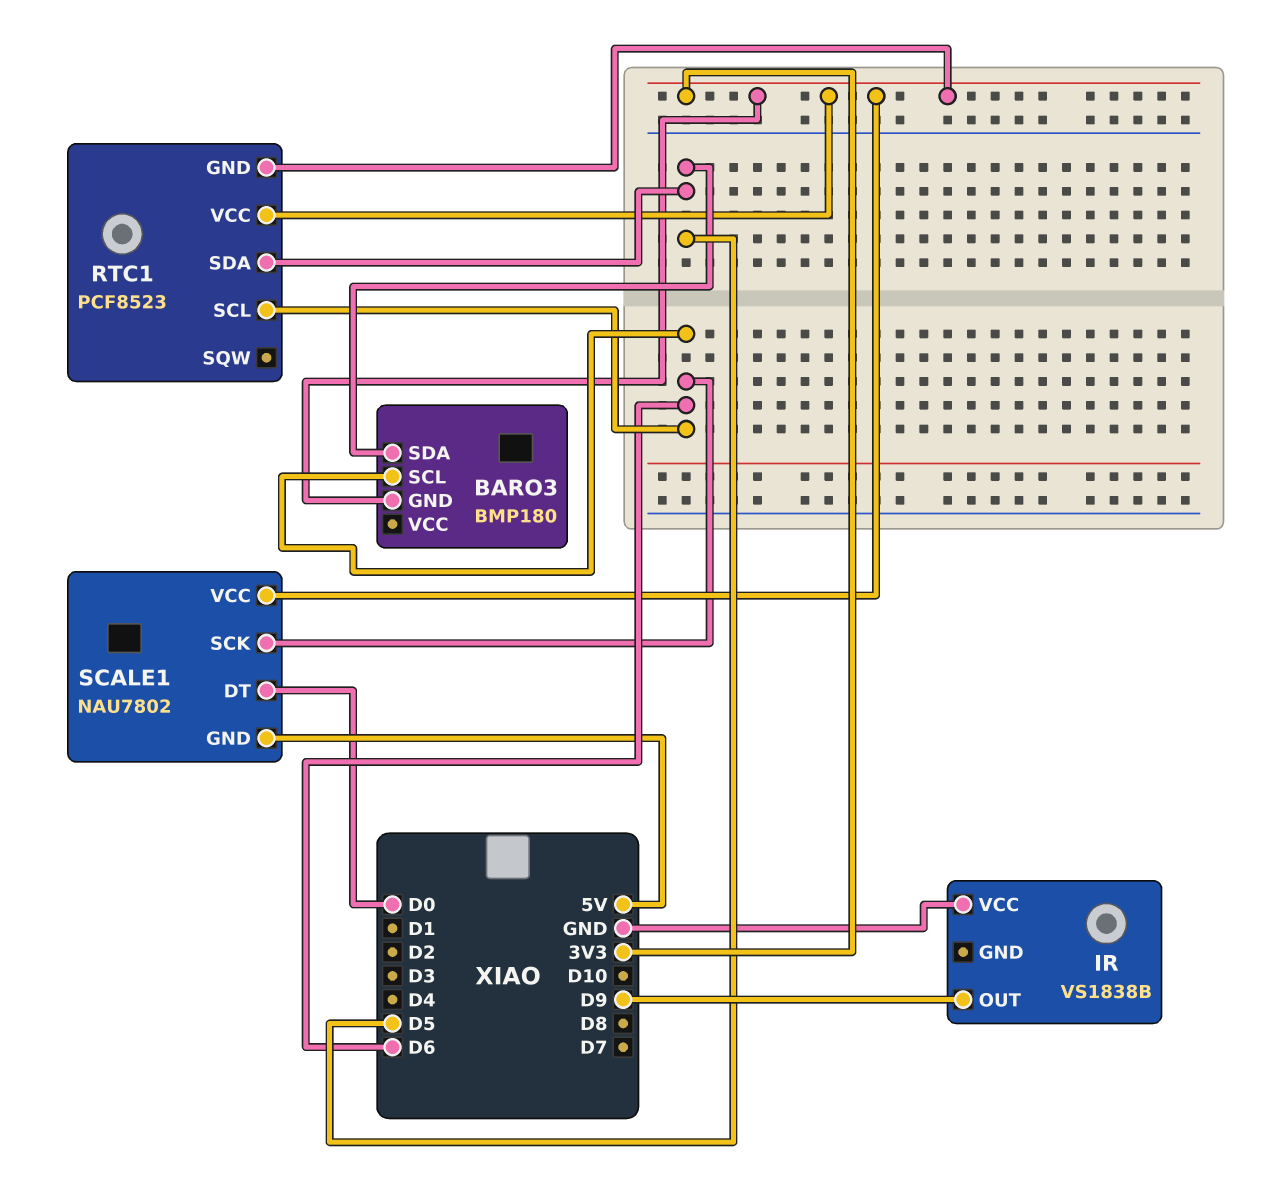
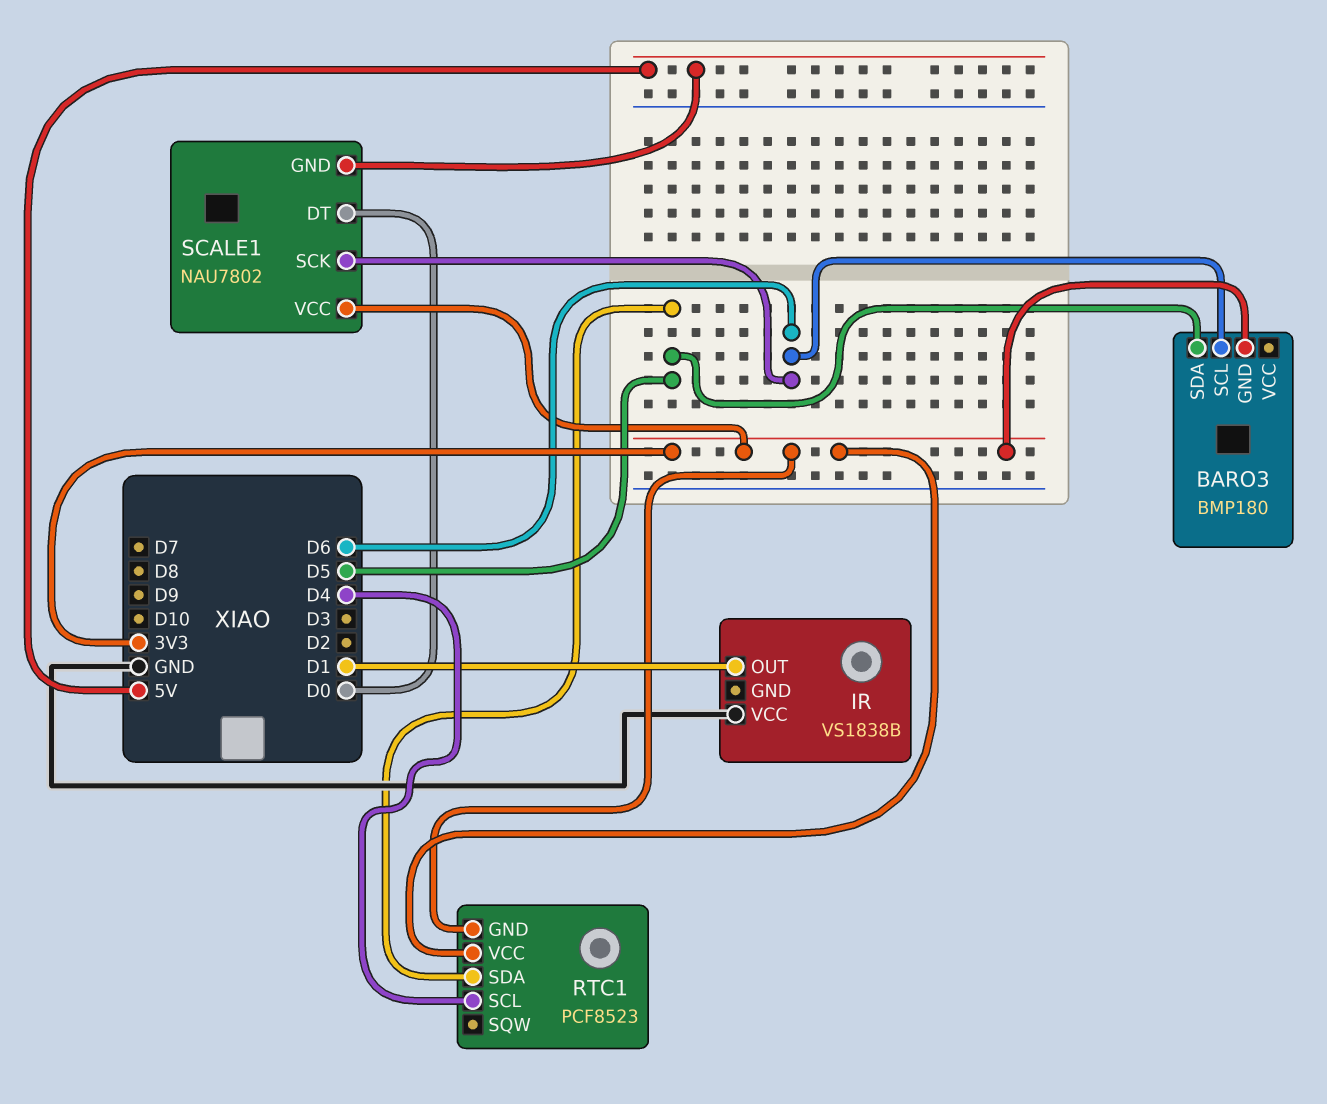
IR pin OUT: D9 -> D1
RTC1 pin SCL: D6 -> D4

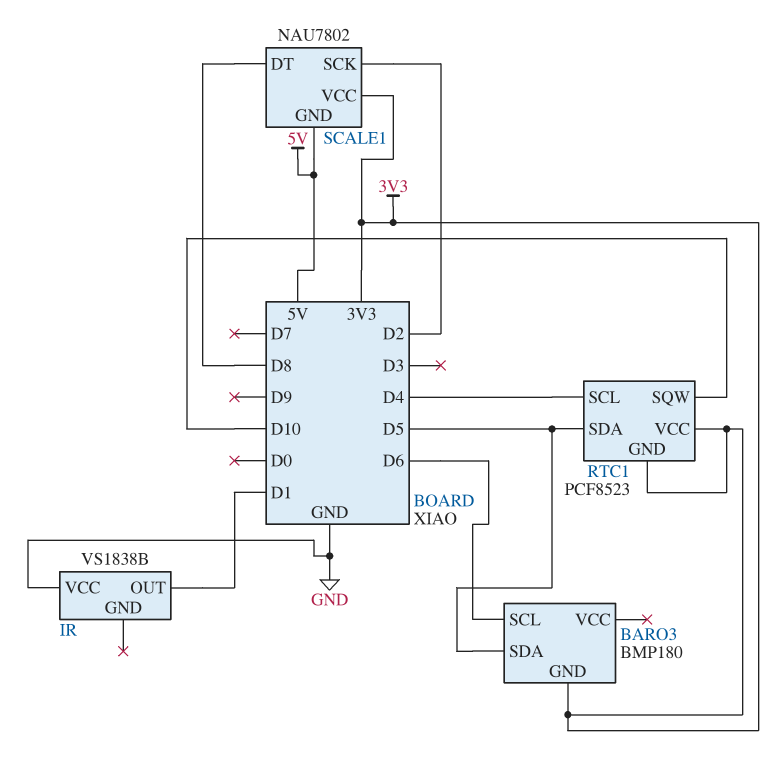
RTC1 pin SQW: none -> D10
SCALE1 pin DT: D0 -> D8
SCALE1 pin SCK: D6 -> D2

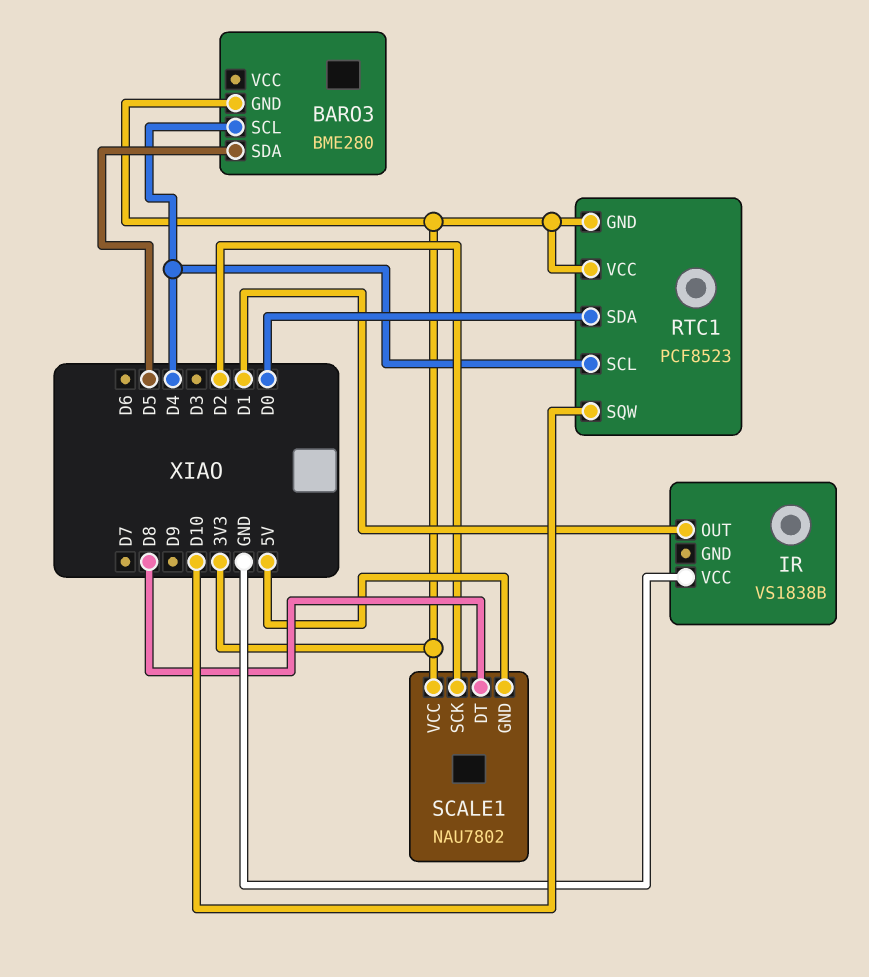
BARO3: BMP180 -> BME280
BARO3 pin SCL: D6 -> D4
RTC1 pin SDA: D5 -> D0

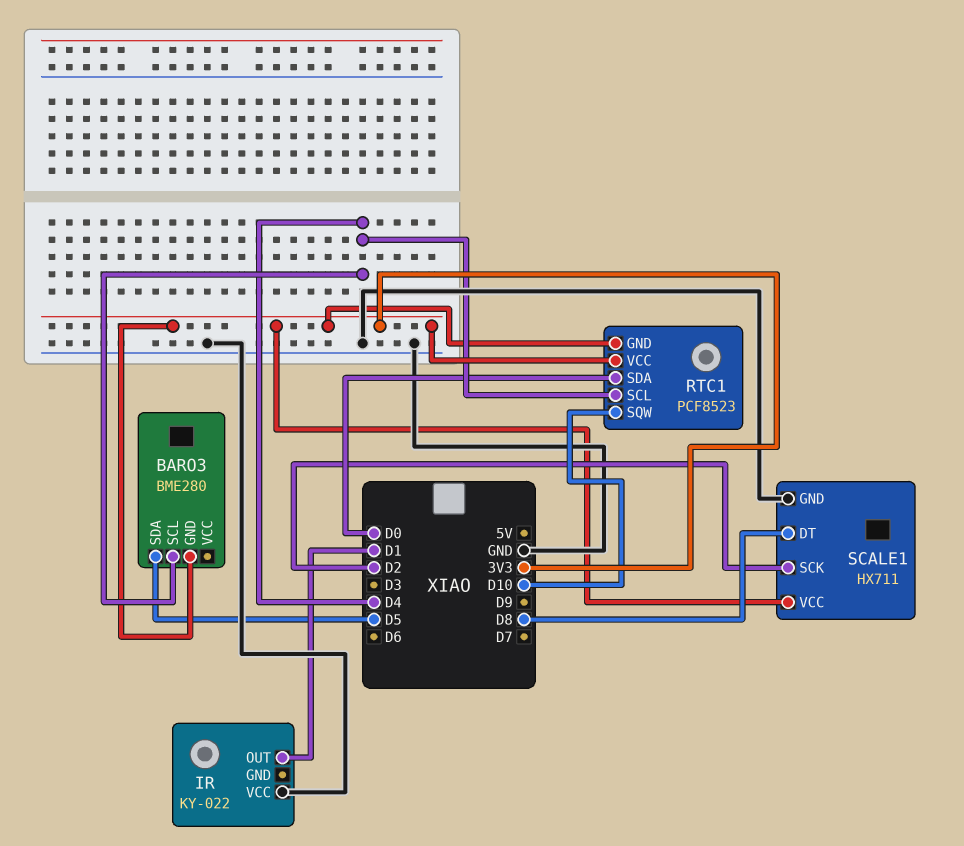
IR: VS1838B -> KY-022
SCALE1: NAU7802 -> HX711
SCALE1 pin GND: 5V -> GND

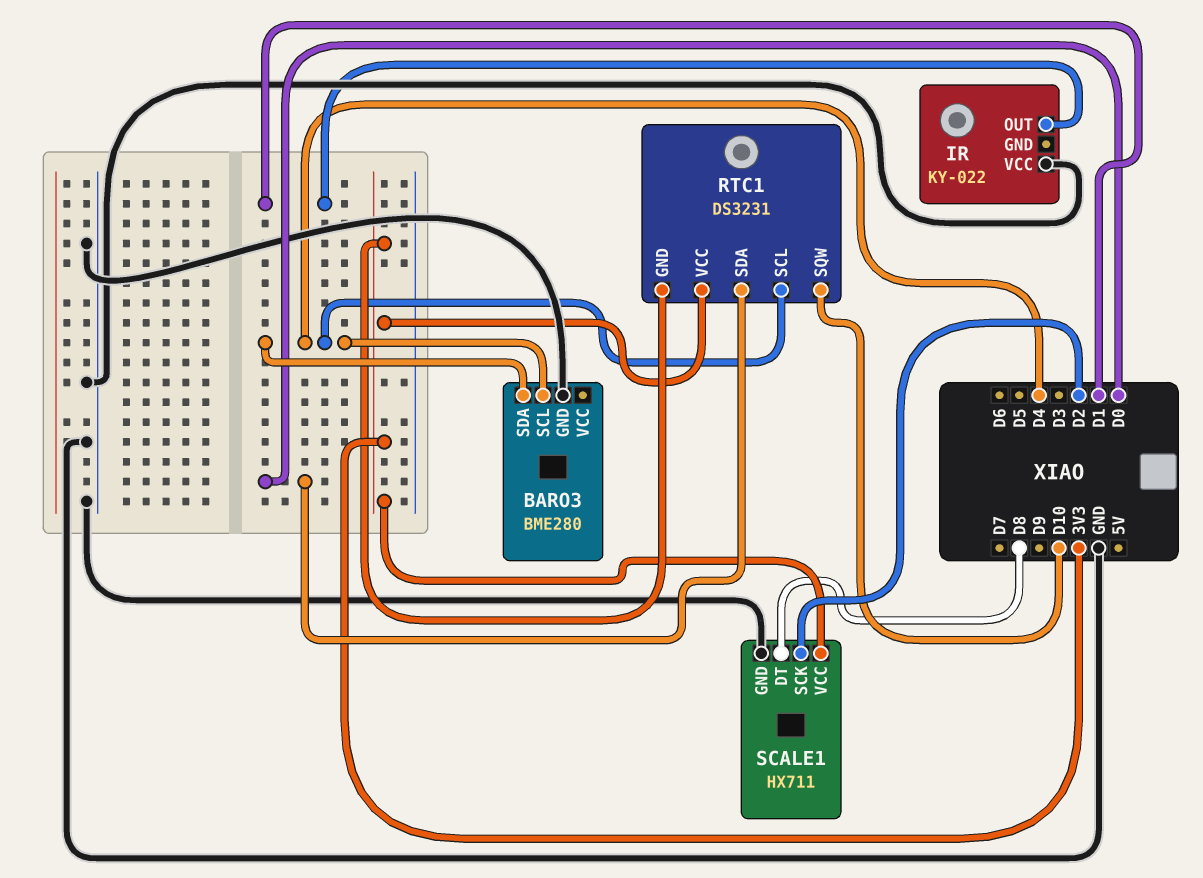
BARO3 pin GND: 3V3 -> GND
BARO3 pin SDA: D5 -> D4
RTC1: PCF8523 -> DS3231

